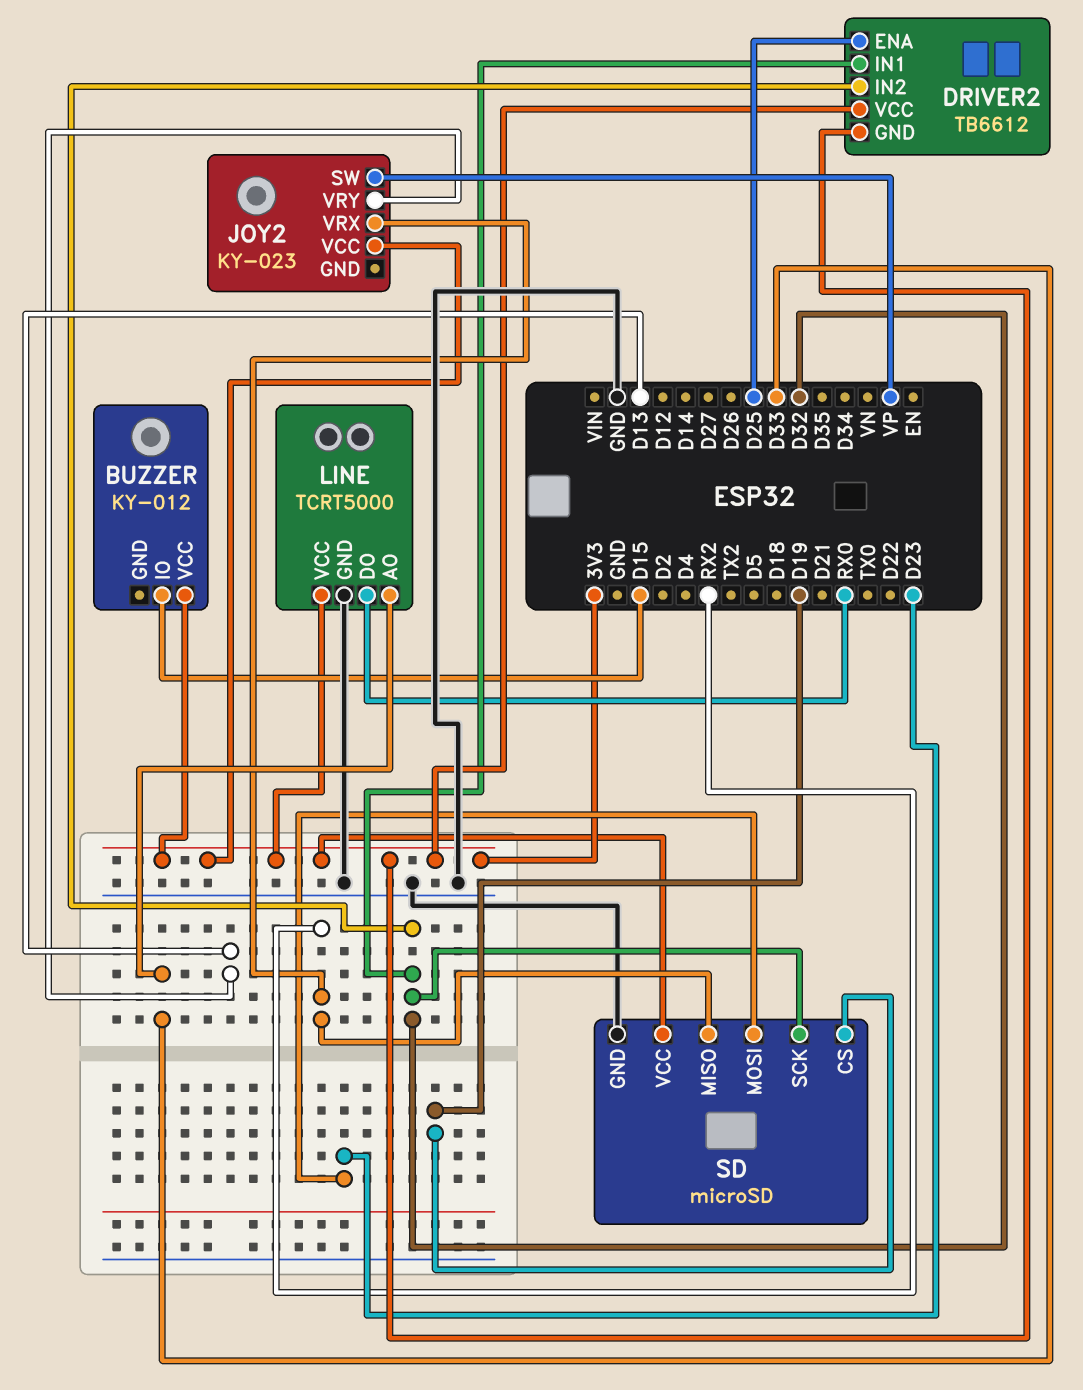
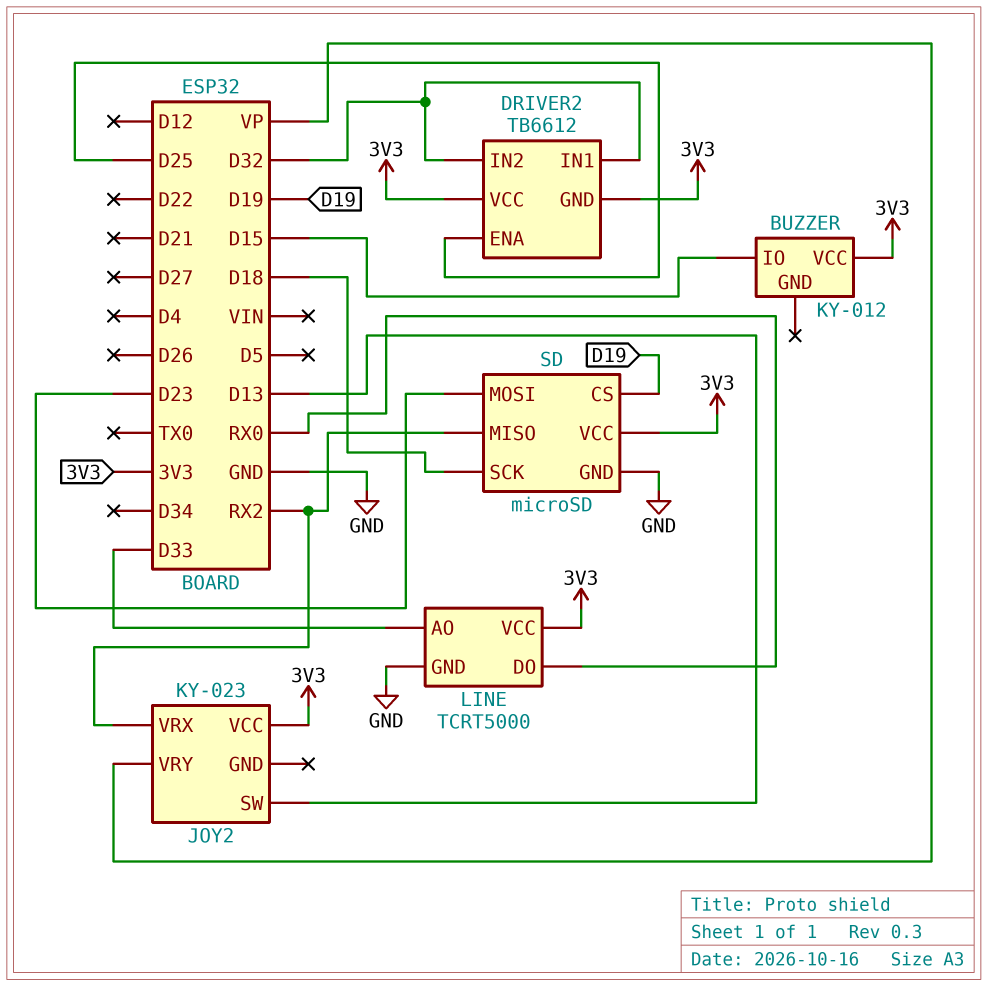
JOY2 pin SW: VP -> D13
JOY2 pin VRY: D13 -> VP
SD pin SCK: D32 -> D18

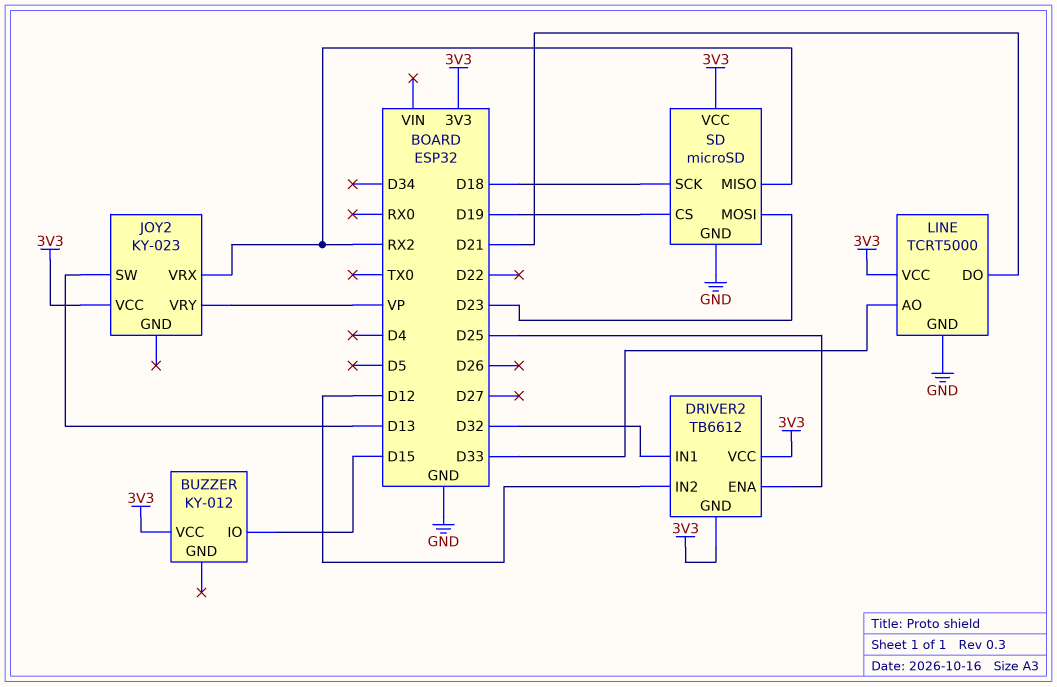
DRIVER2 pin IN2: D32 -> D12
LINE pin DO: RX0 -> D21

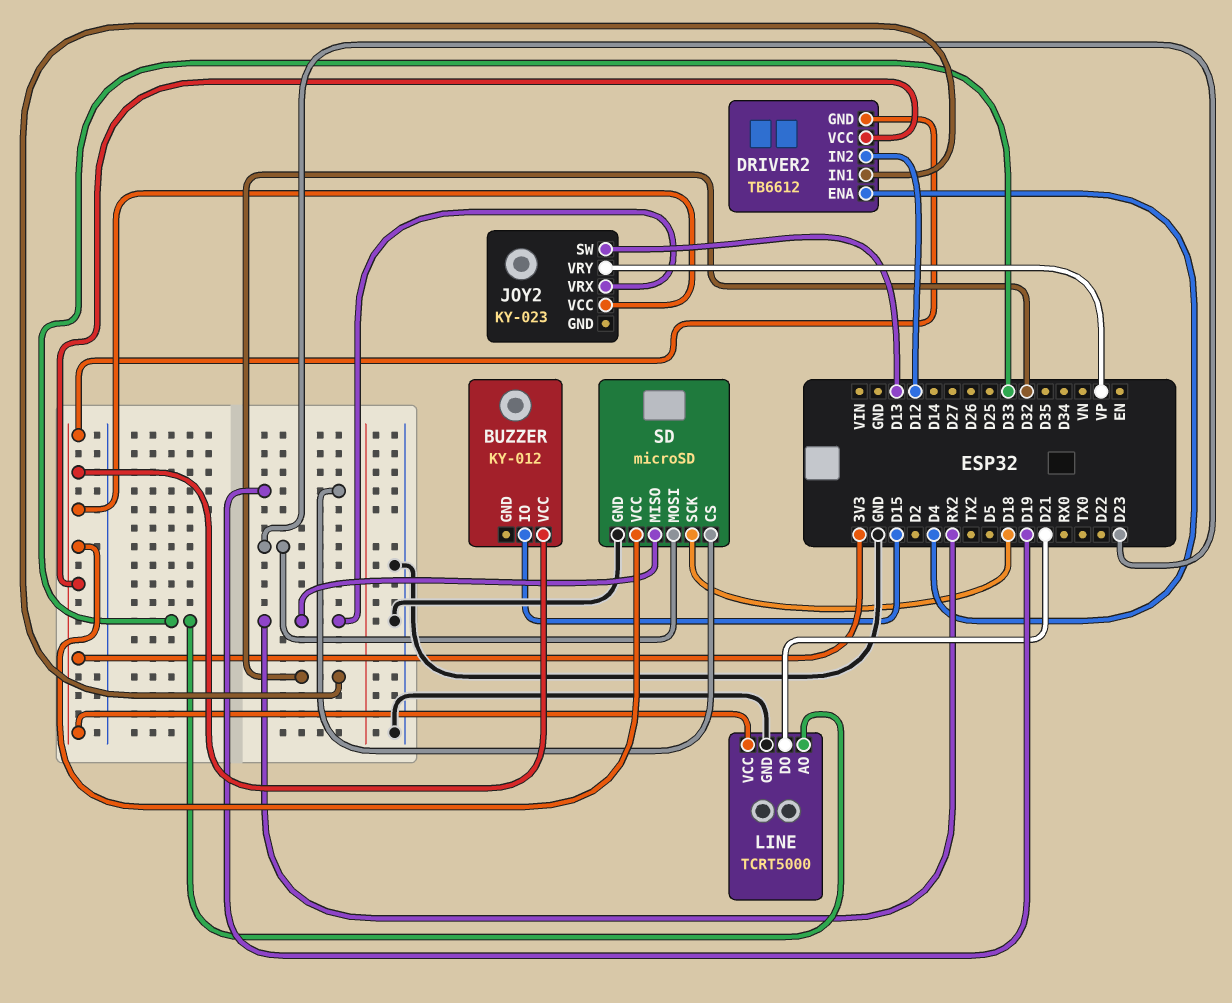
DRIVER2 pin ENA: D25 -> D4

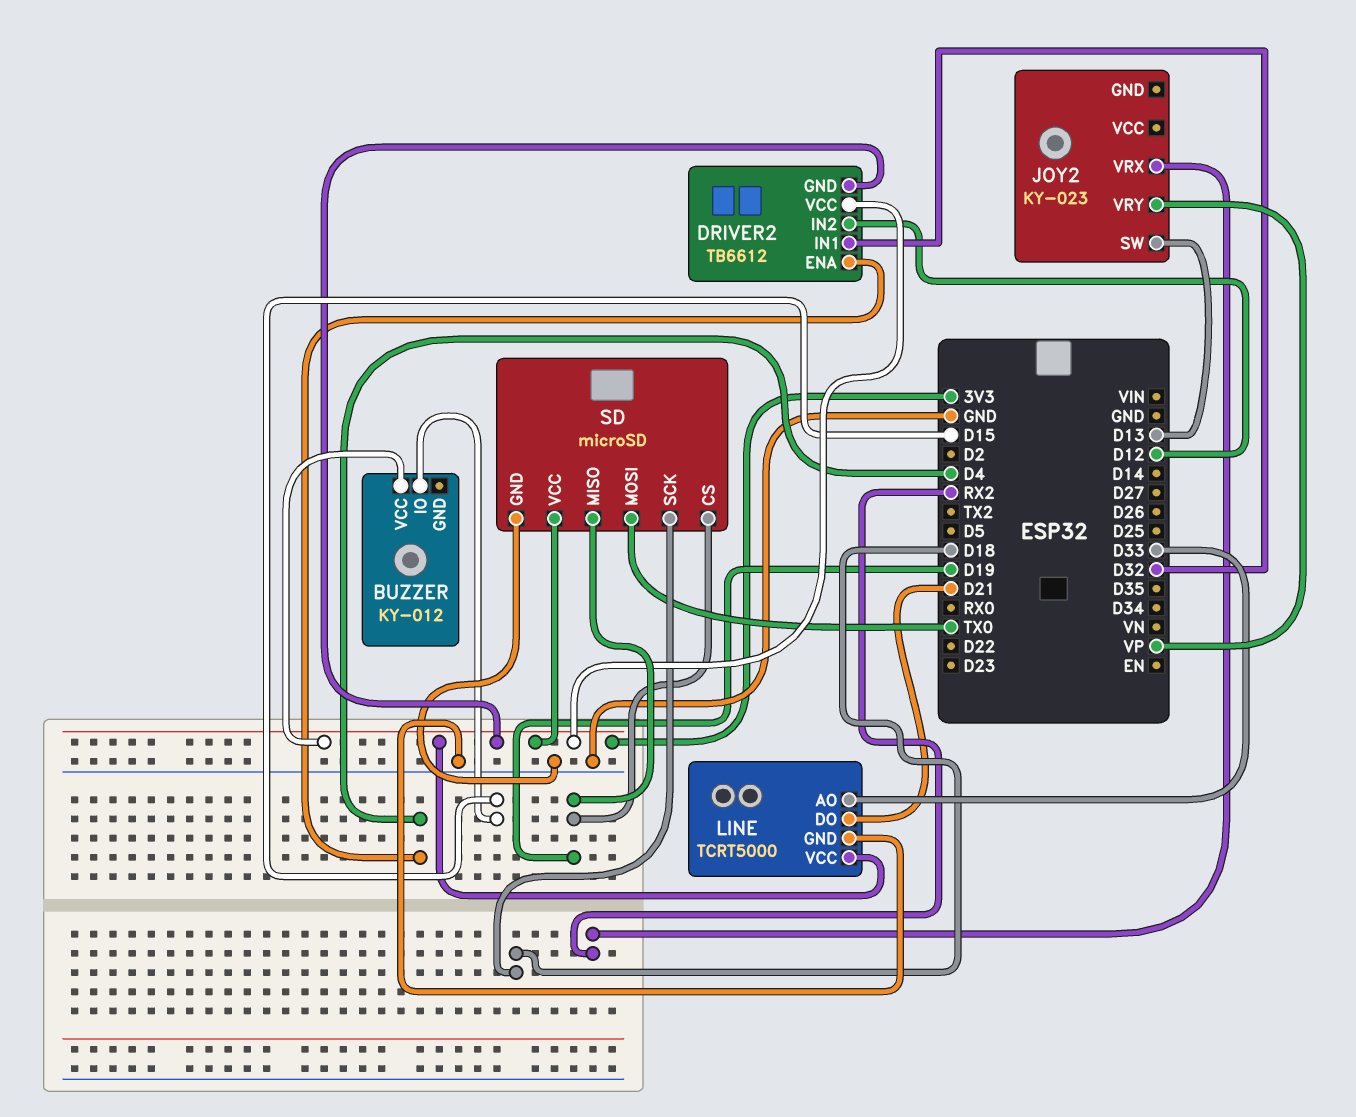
JOY2 pin VCC: 3V3 -> none
SD pin MISO: RX2 -> D19
SD pin MOSI: D23 -> TX0

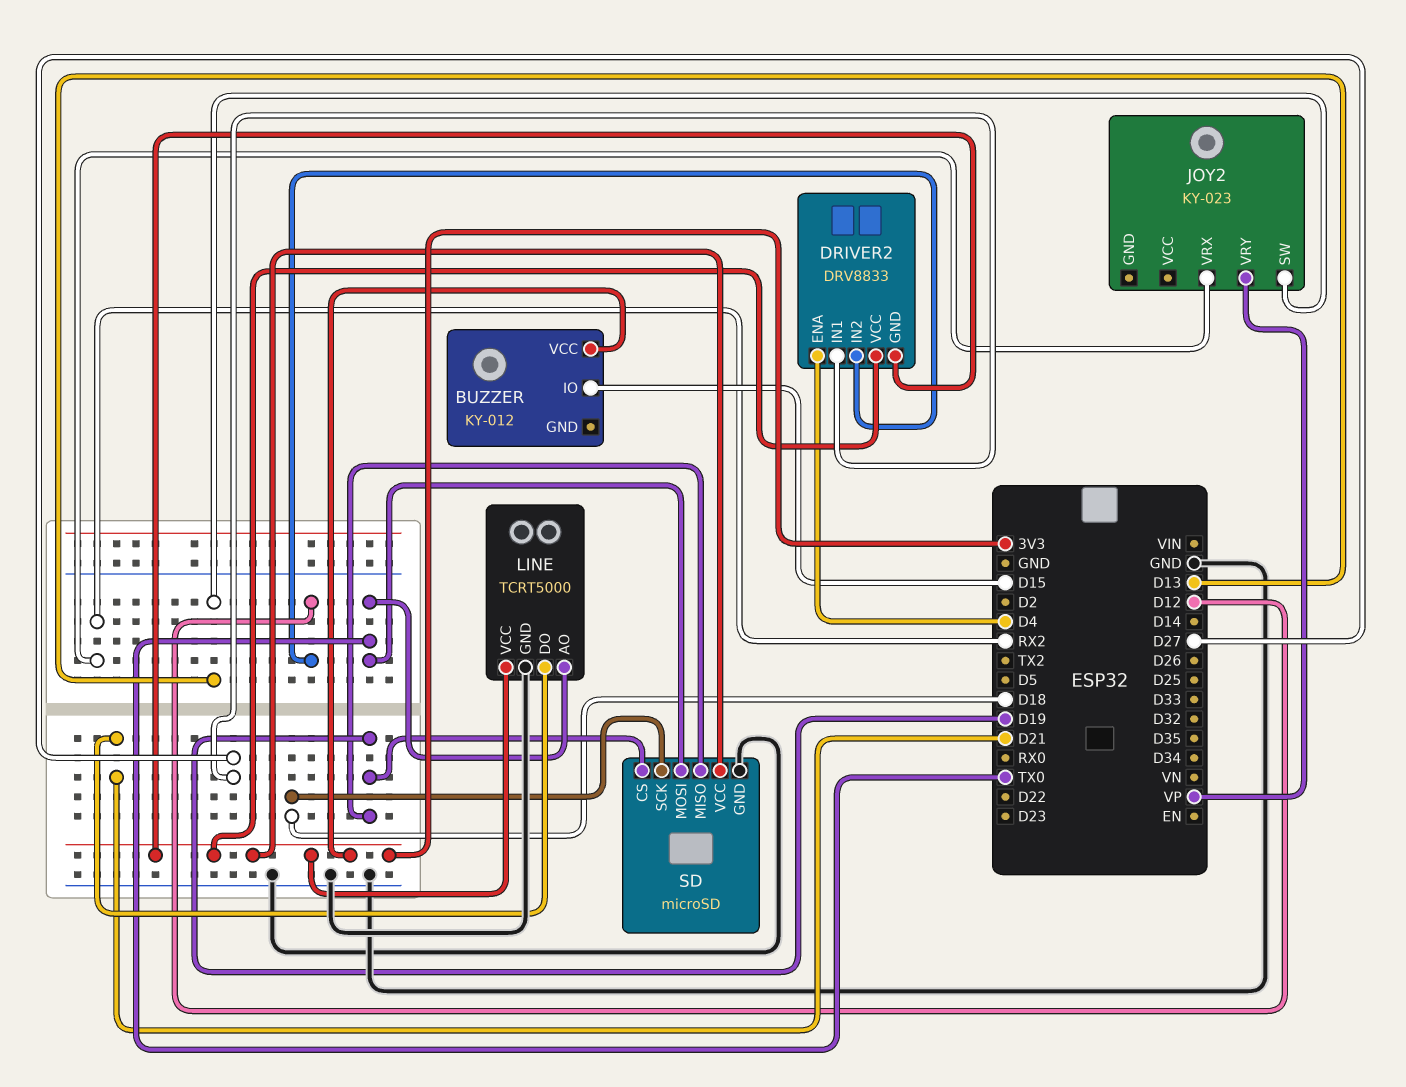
DRIVER2: TB6612 -> DRV8833
DRIVER2 pin IN1: D32 -> D27
LINE pin AO: D33 -> TX0

